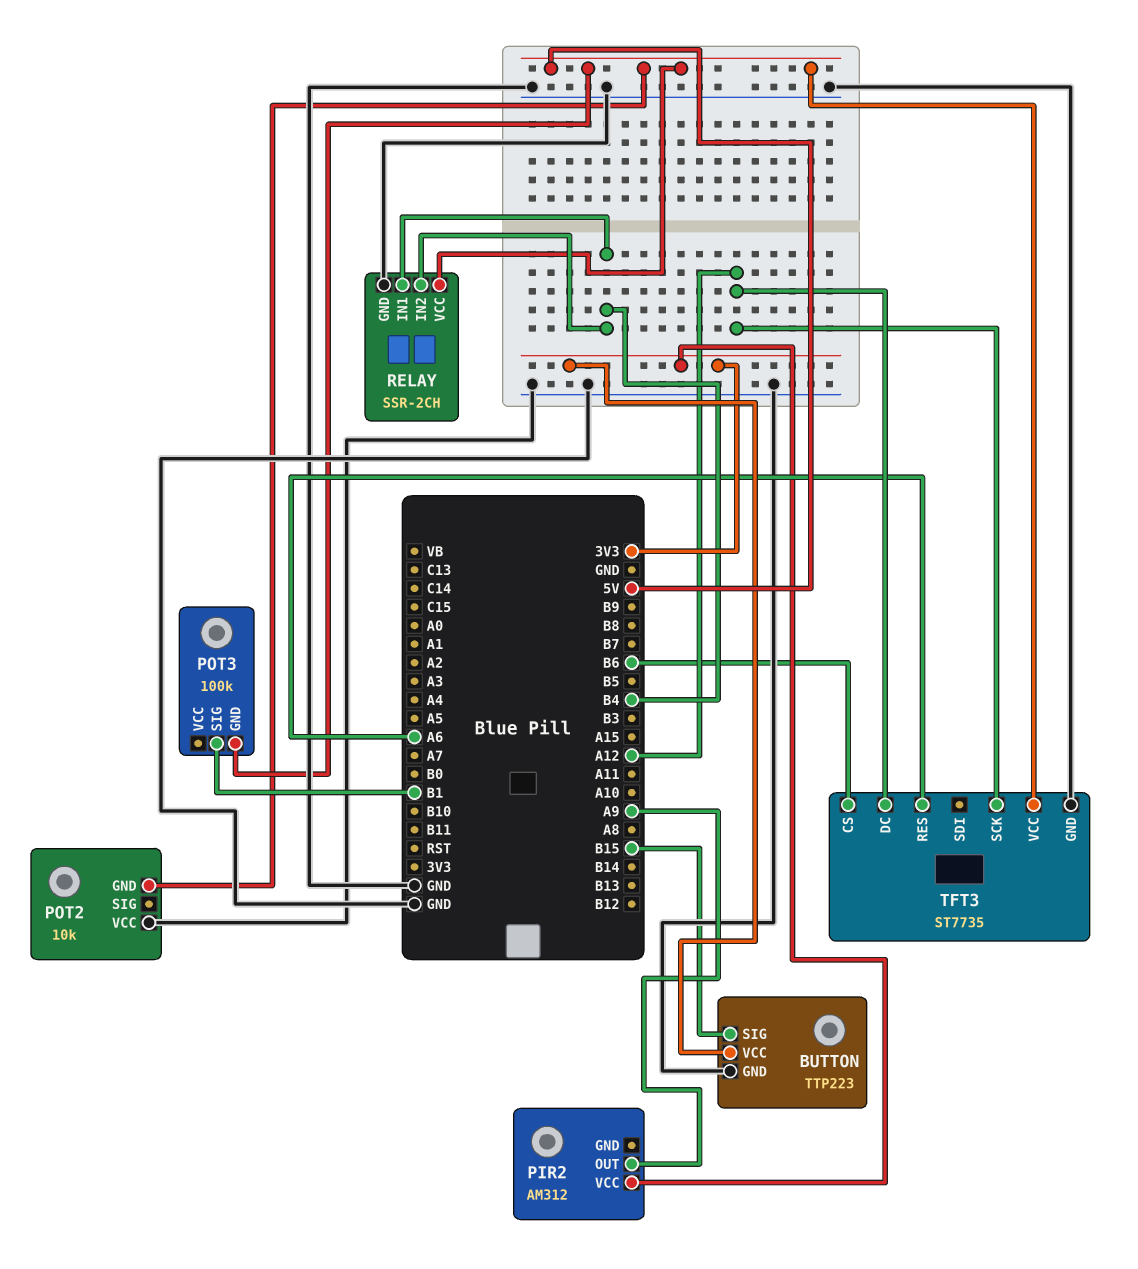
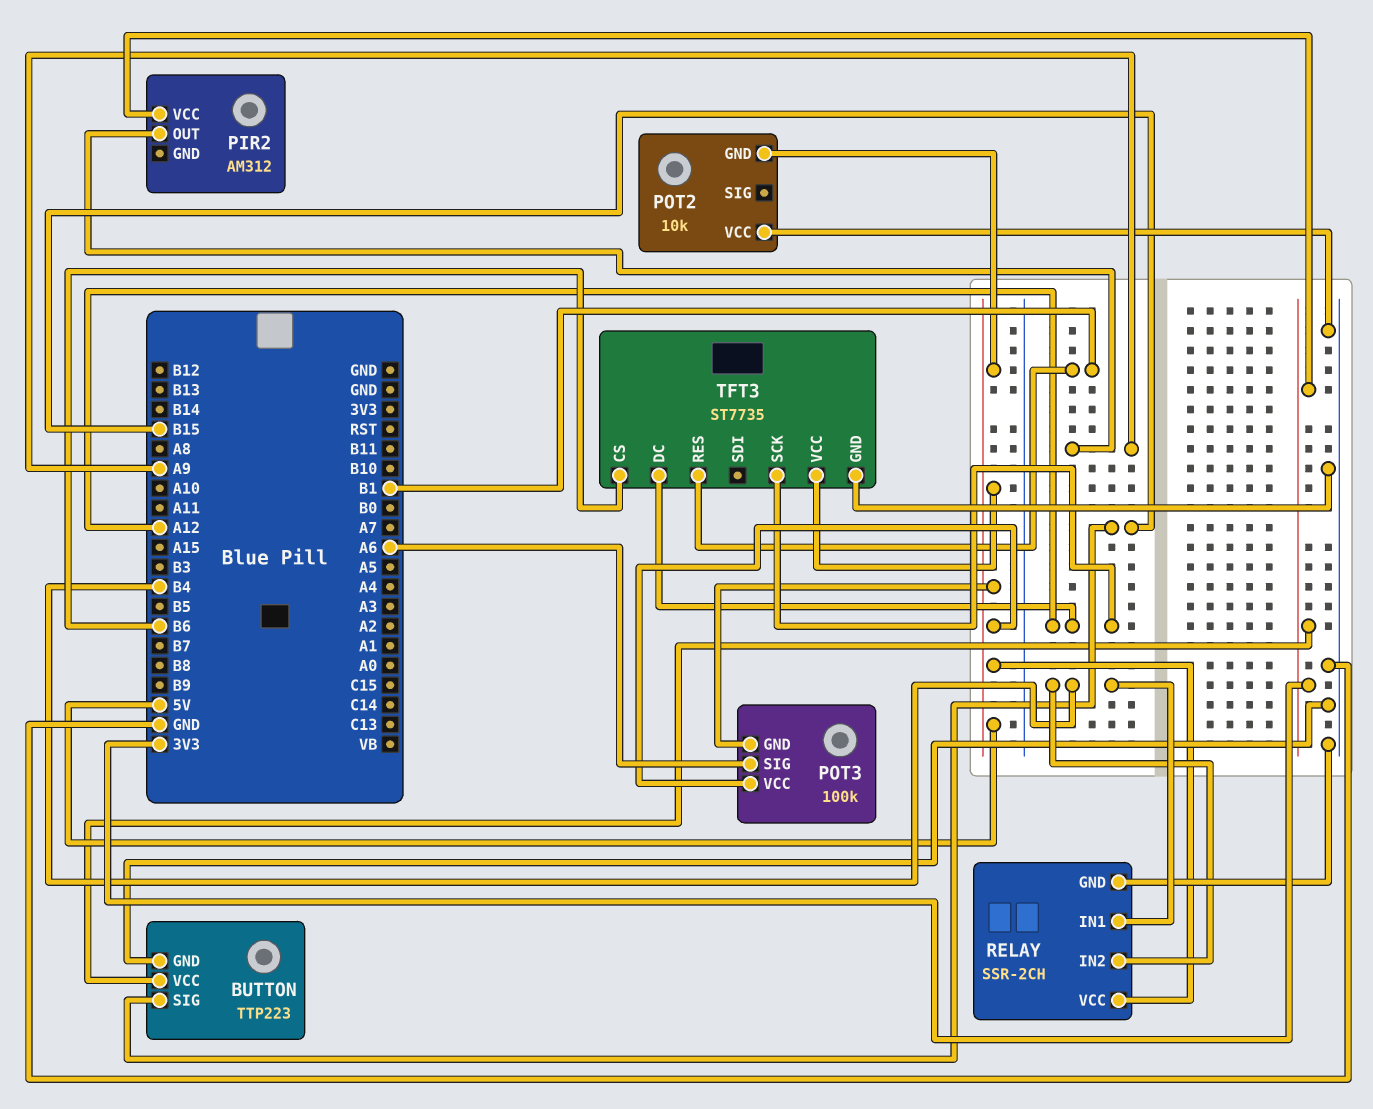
POT3 pin SIG: B1 -> A6
POT3 pin VCC: none -> 5V
TFT3 pin RES: A6 -> B1

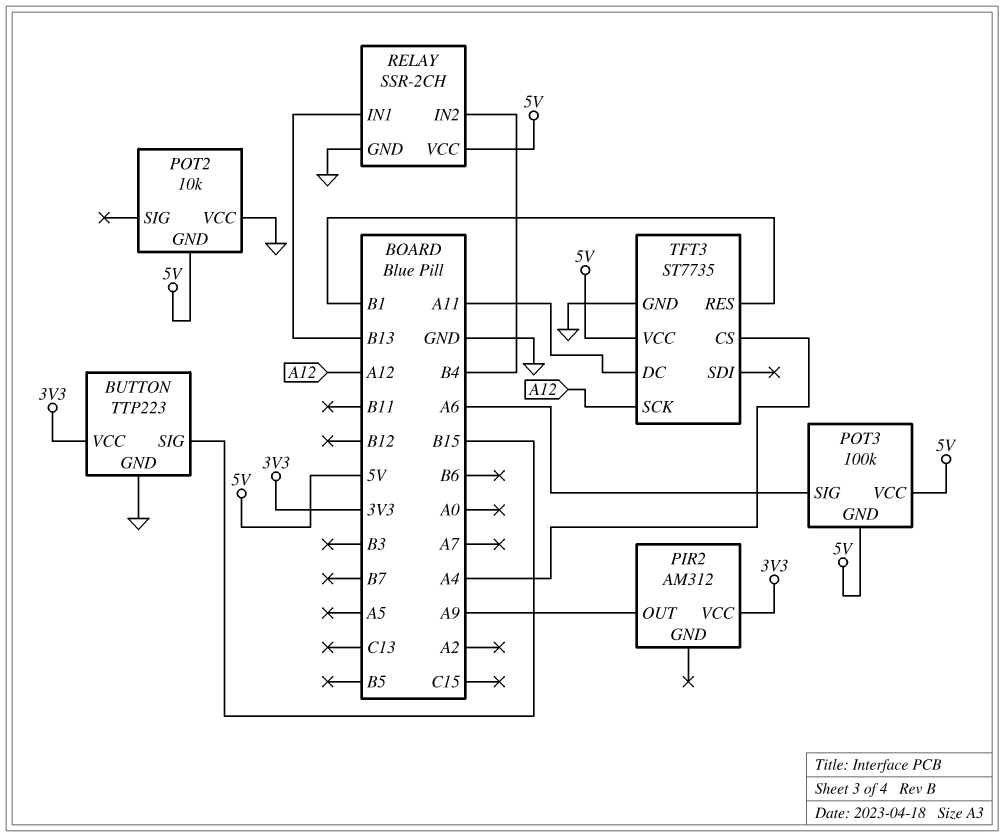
RELAY pin IN1: B4 -> B13
TFT3 pin CS: B6 -> A4
TFT3 pin DC: A12 -> A11

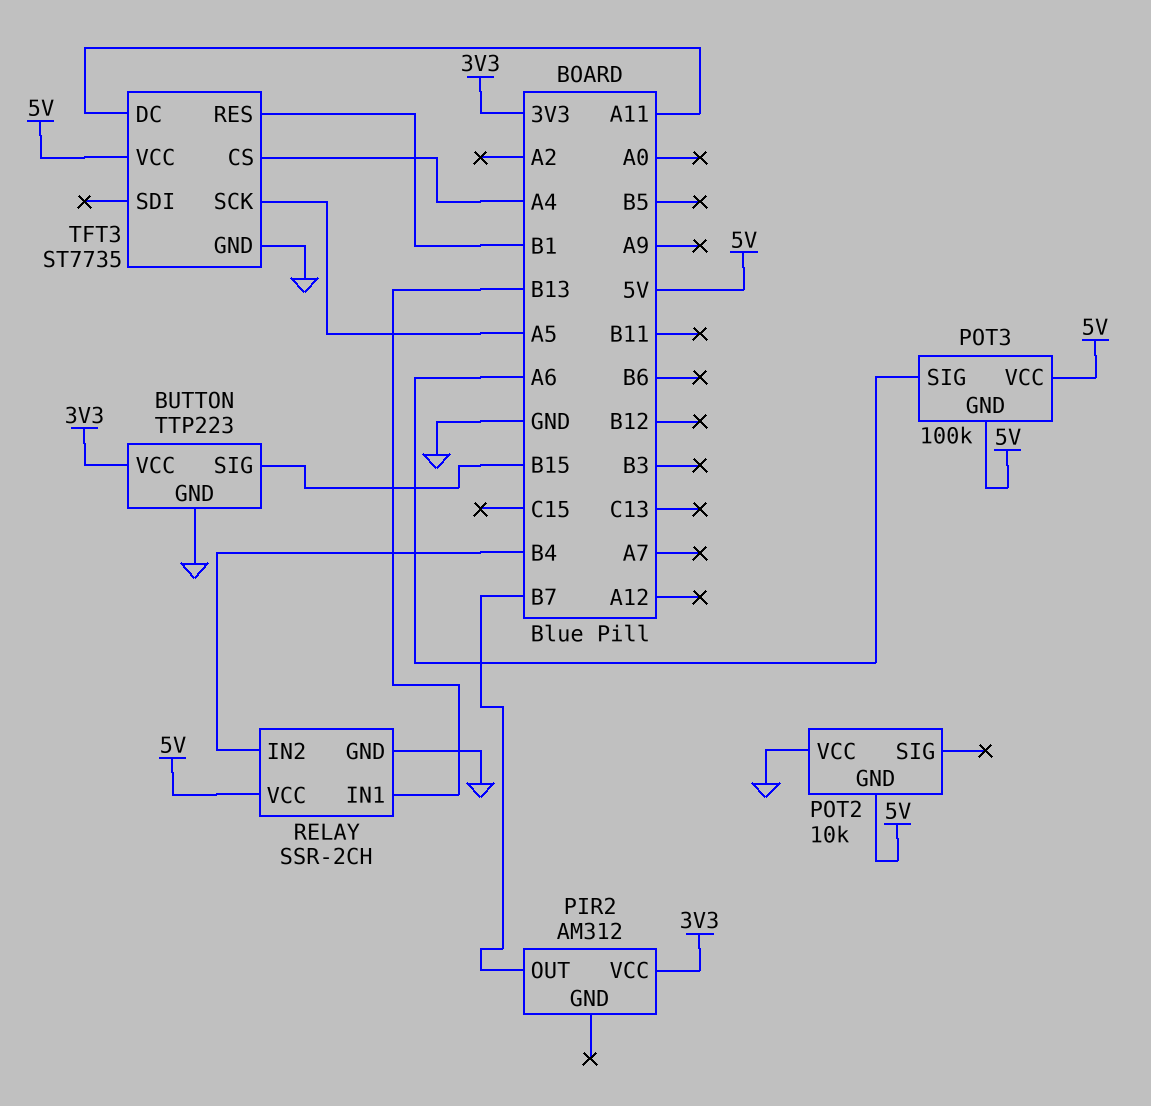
PIR2 pin OUT: A9 -> B7
TFT3 pin SCK: A12 -> A5

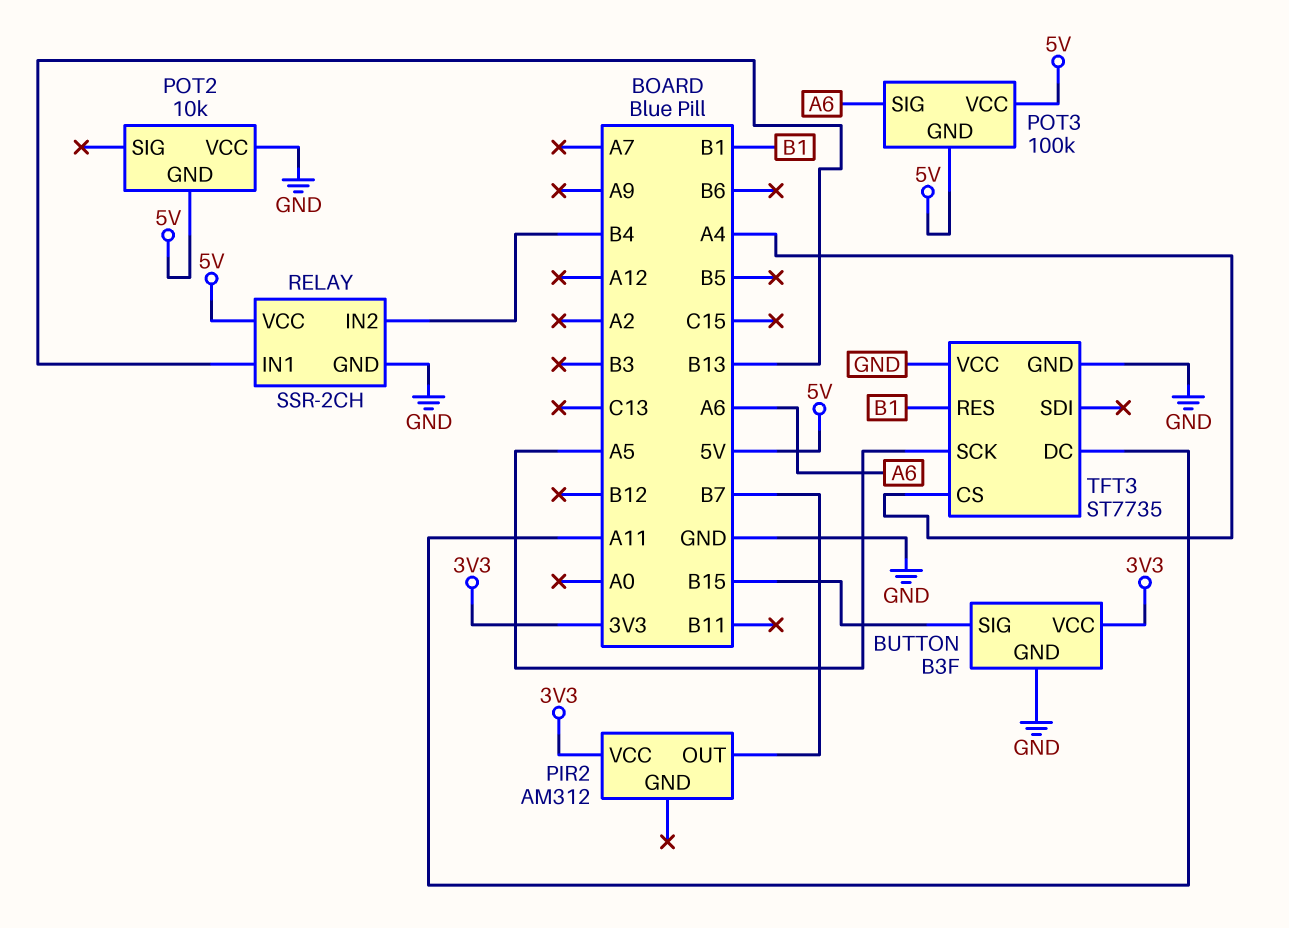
BUTTON: TTP223 -> B3F
TFT3 pin VCC: 5V -> GND

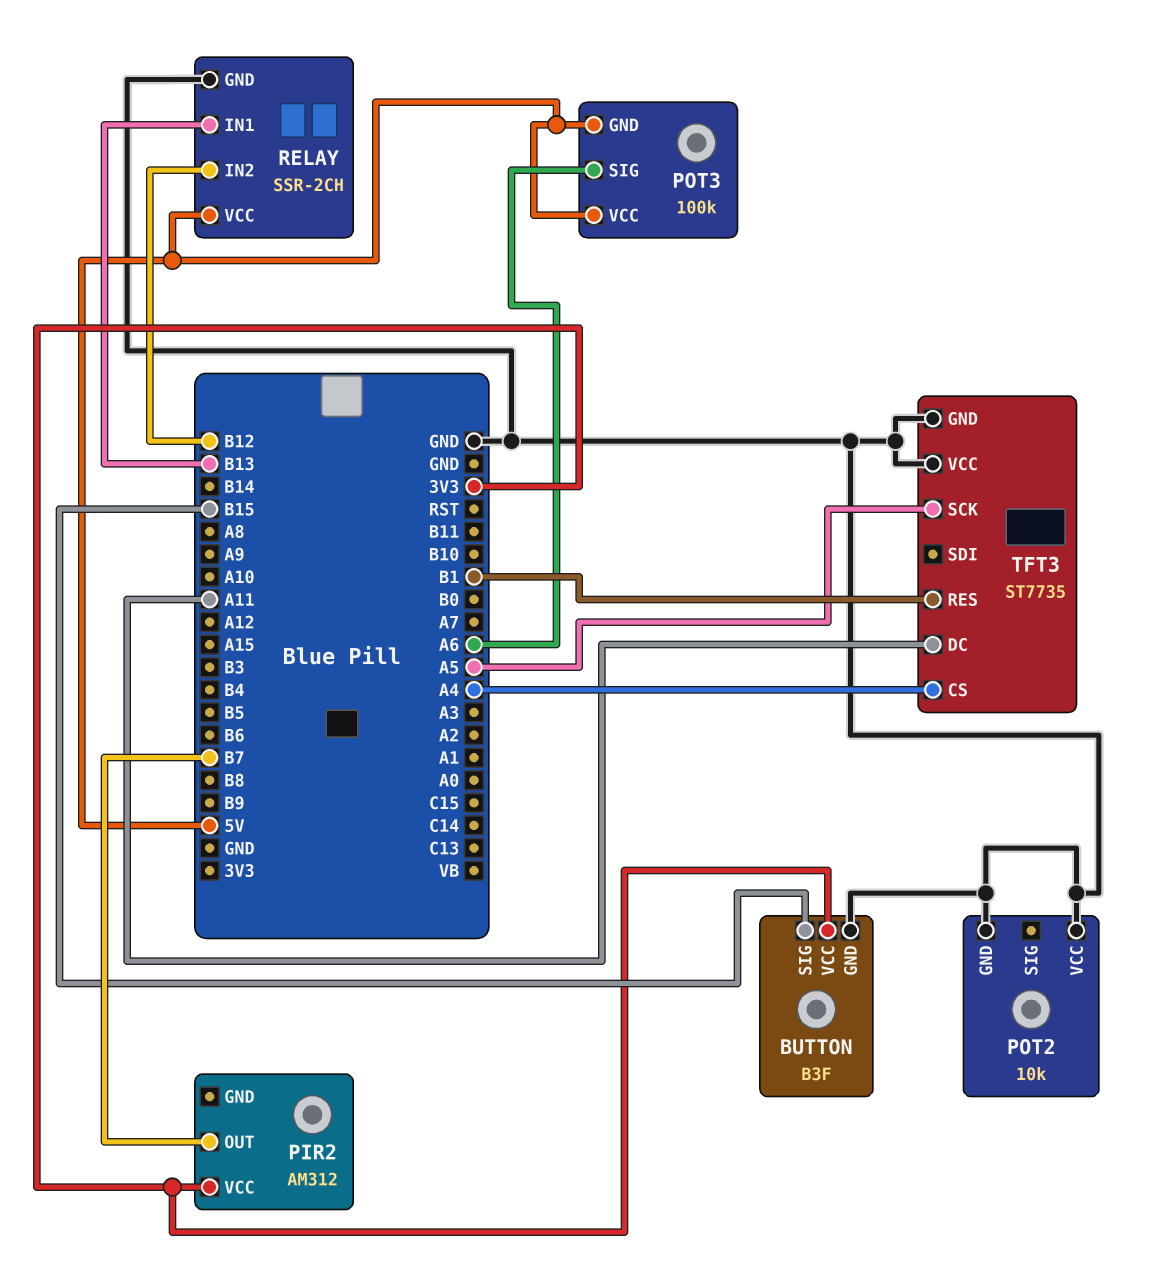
POT2 pin GND: 5V -> GND
RELAY pin IN2: B4 -> B12

